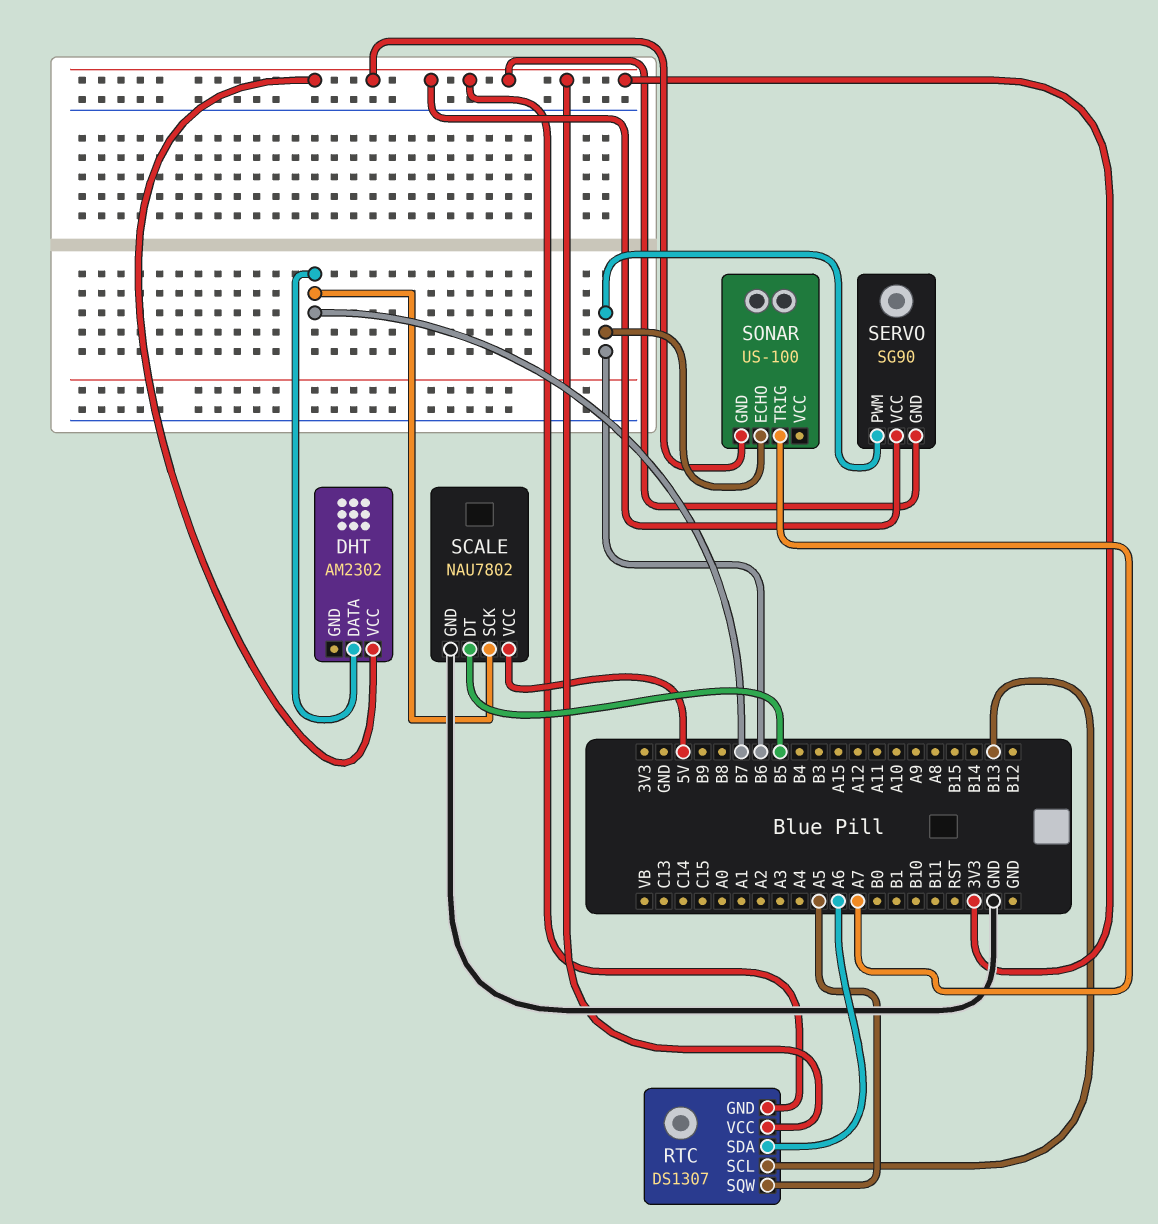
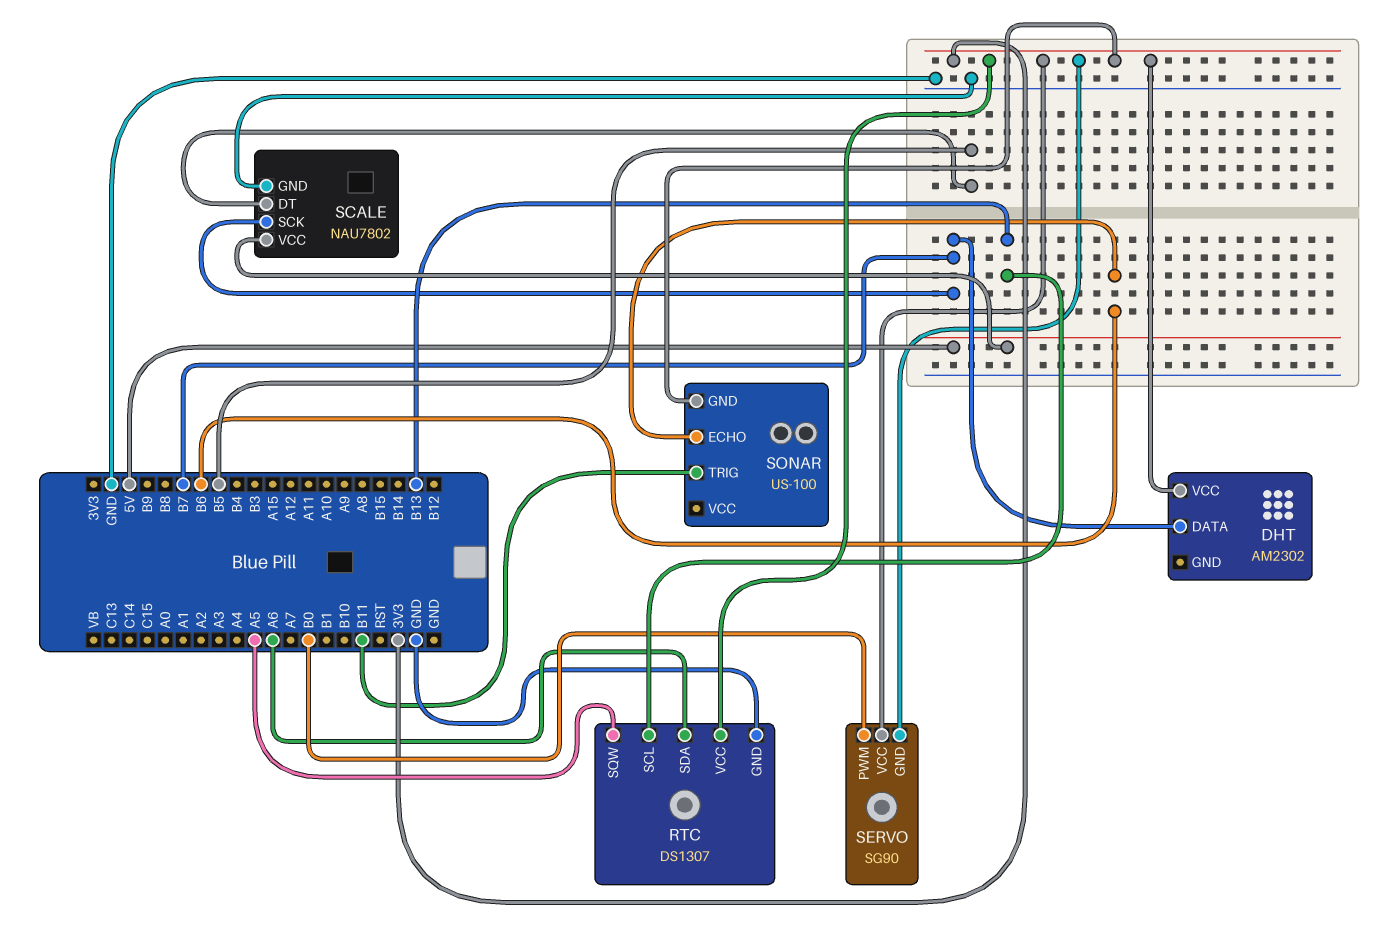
RTC pin GND: 3V3 -> GND
SERVO pin PWM: B6 -> B0
SONAR pin TRIG: A7 -> B11

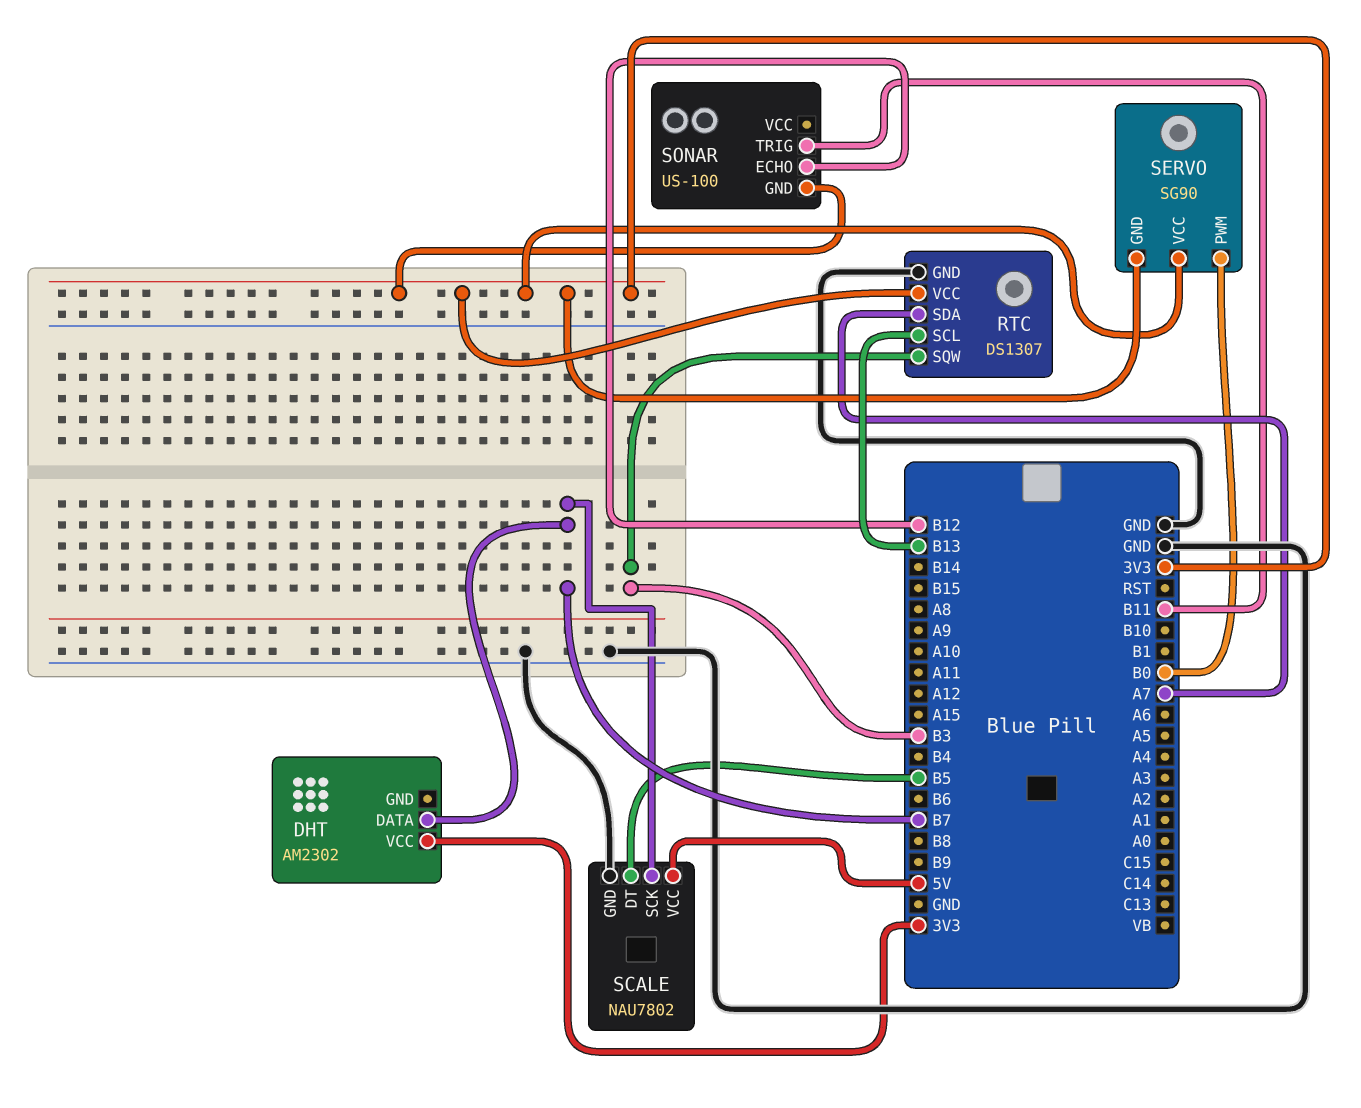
RTC pin SDA: A6 -> A7
RTC pin SQW: A5 -> B3
SONAR pin ECHO: B6 -> B12

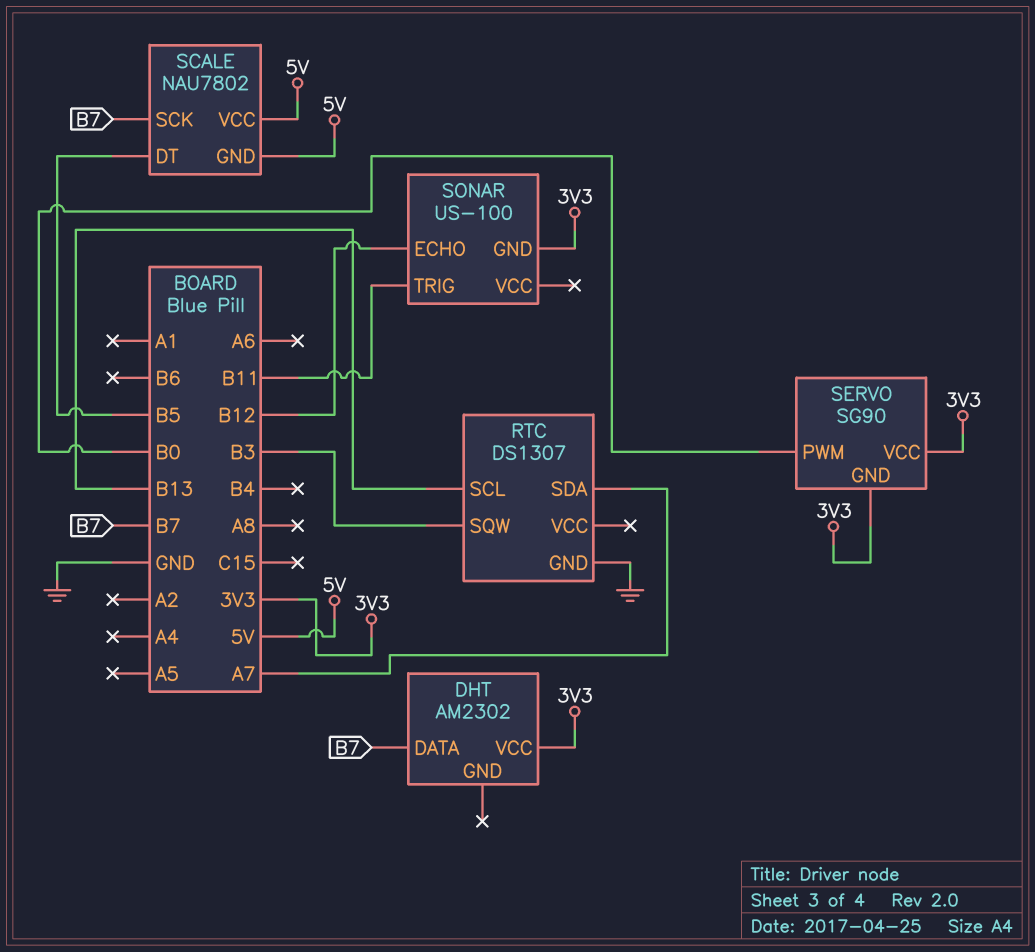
RTC pin VCC: 3V3 -> none
SCALE pin GND: GND -> 5V

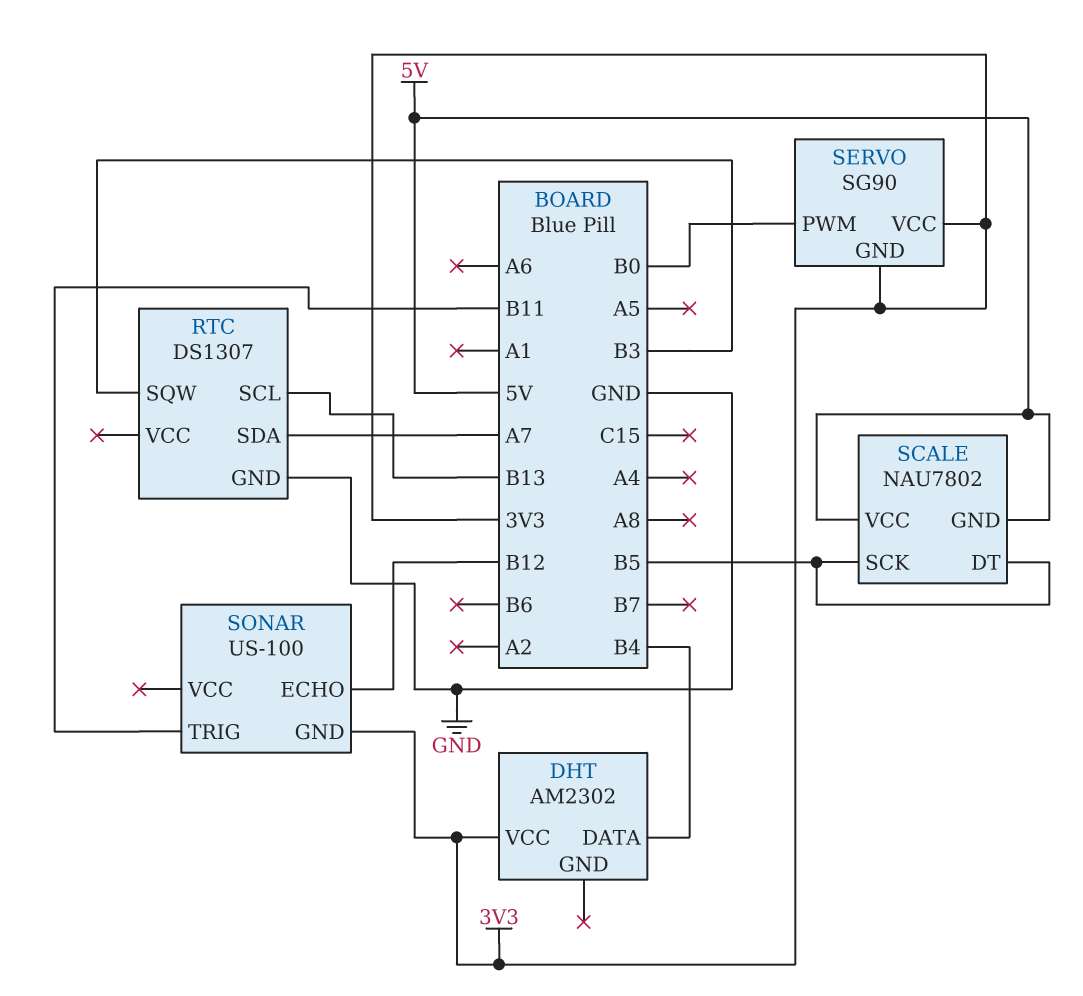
DHT pin DATA: B7 -> B4
SCALE pin SCK: B7 -> B5

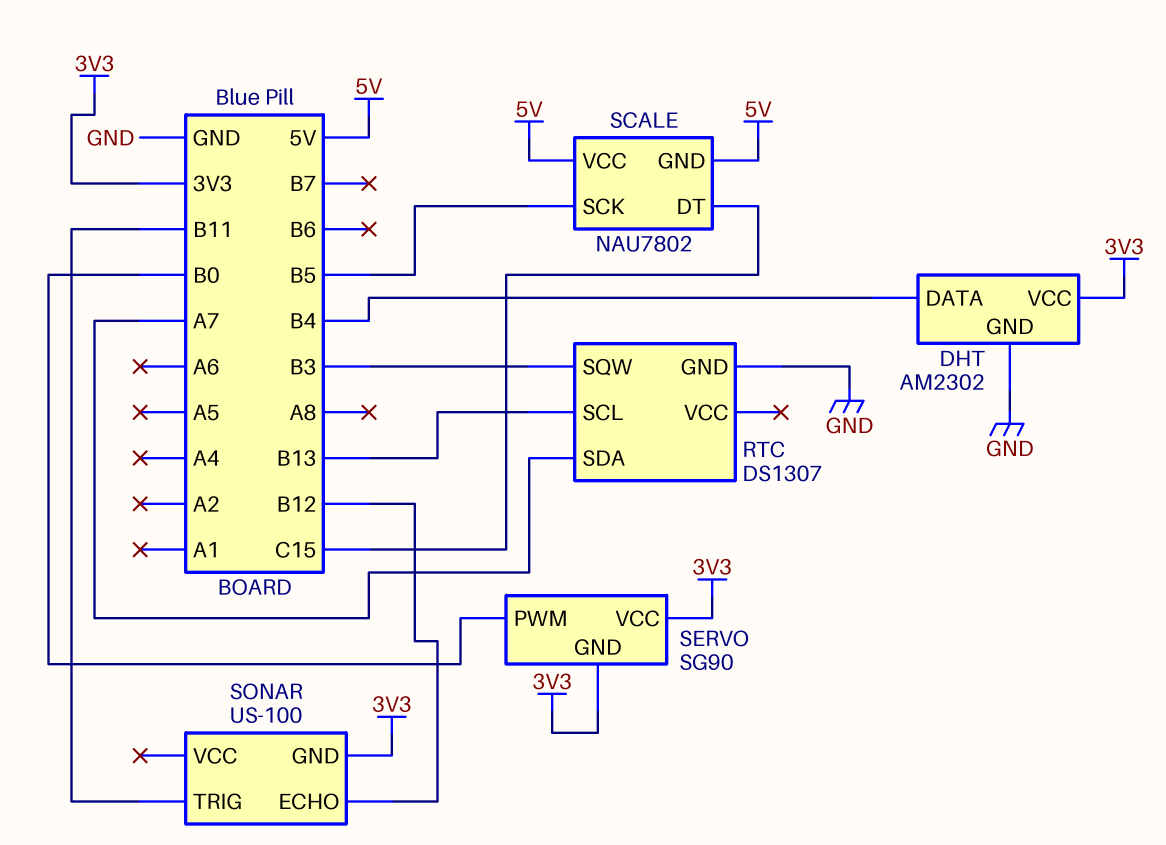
DHT pin GND: none -> GND
SCALE pin DT: B5 -> C15

